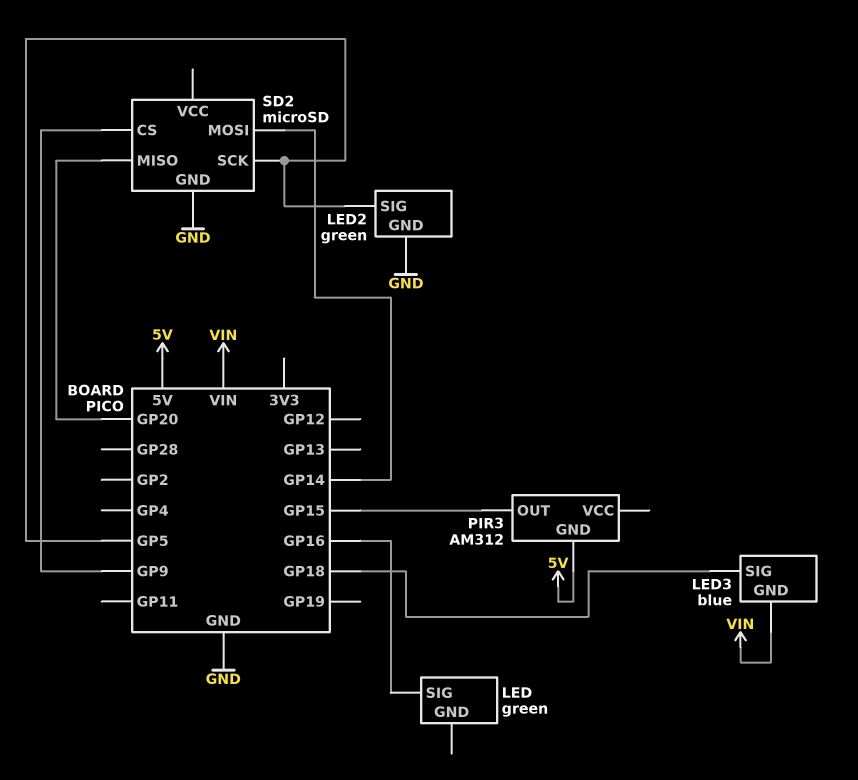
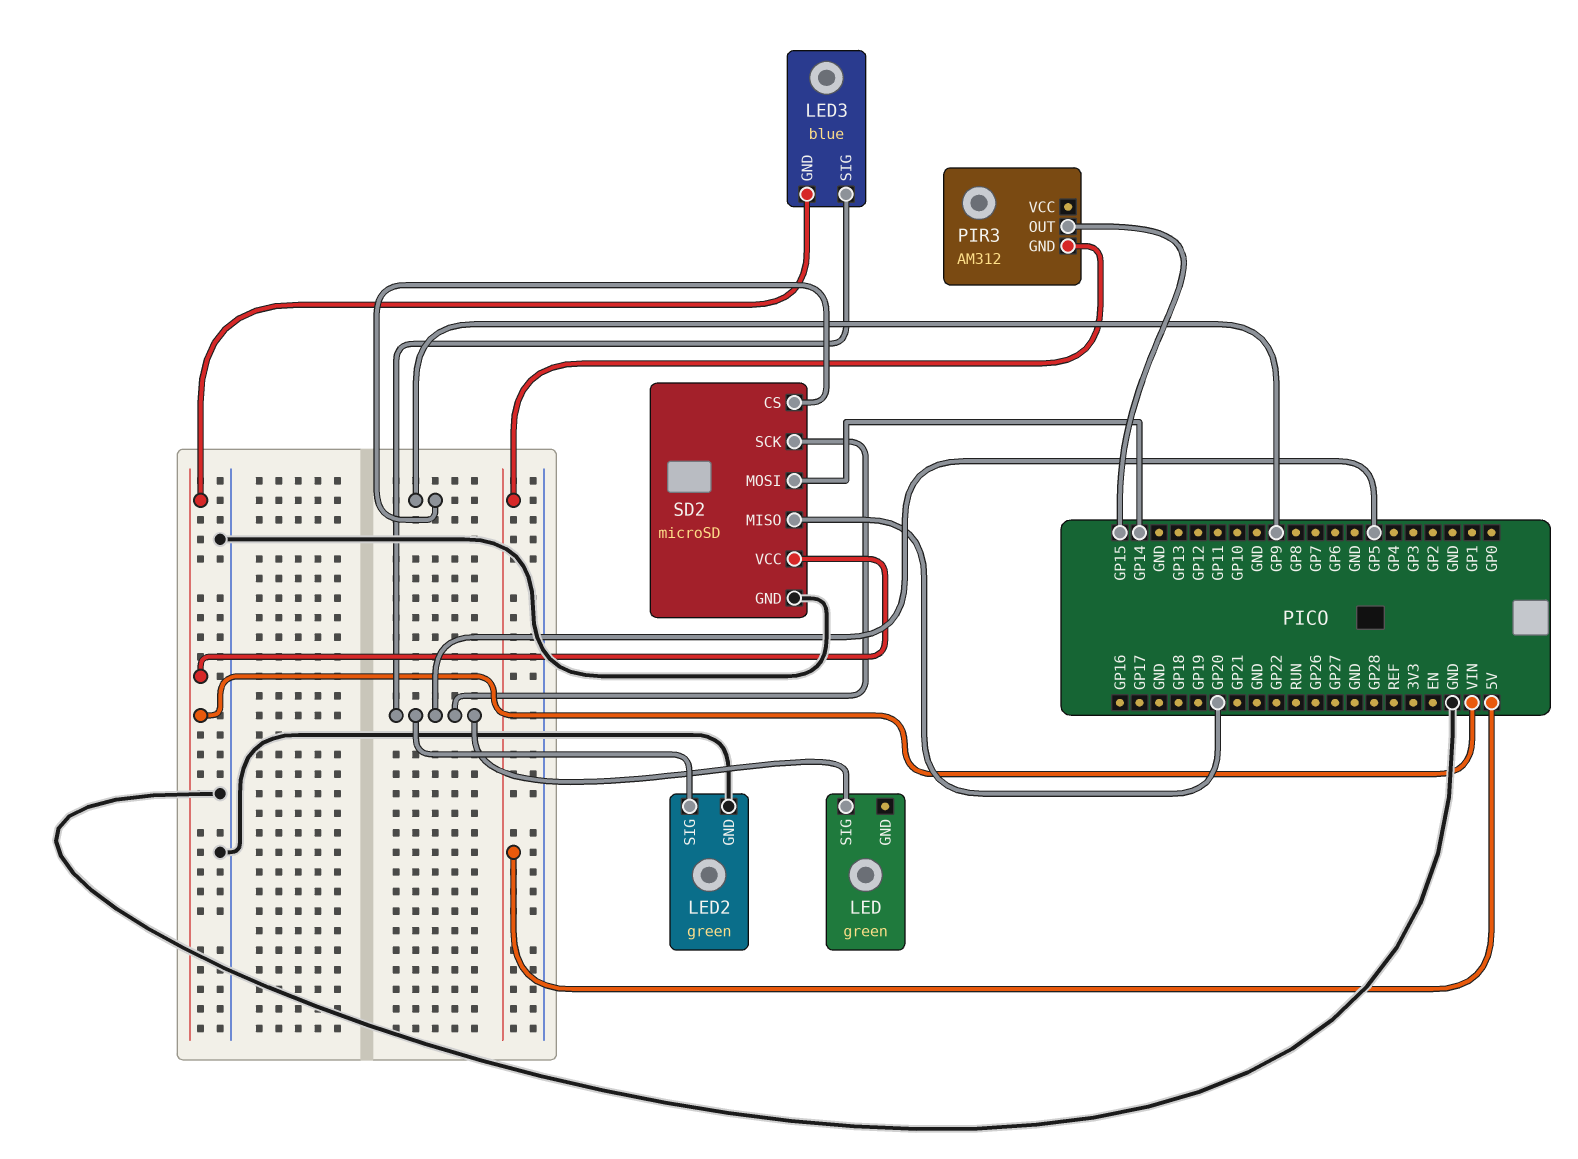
LED pin SIG: GP16 -> GP5
LED3 pin SIG: GP18 -> GP5
SD2 pin VCC: none -> VIN

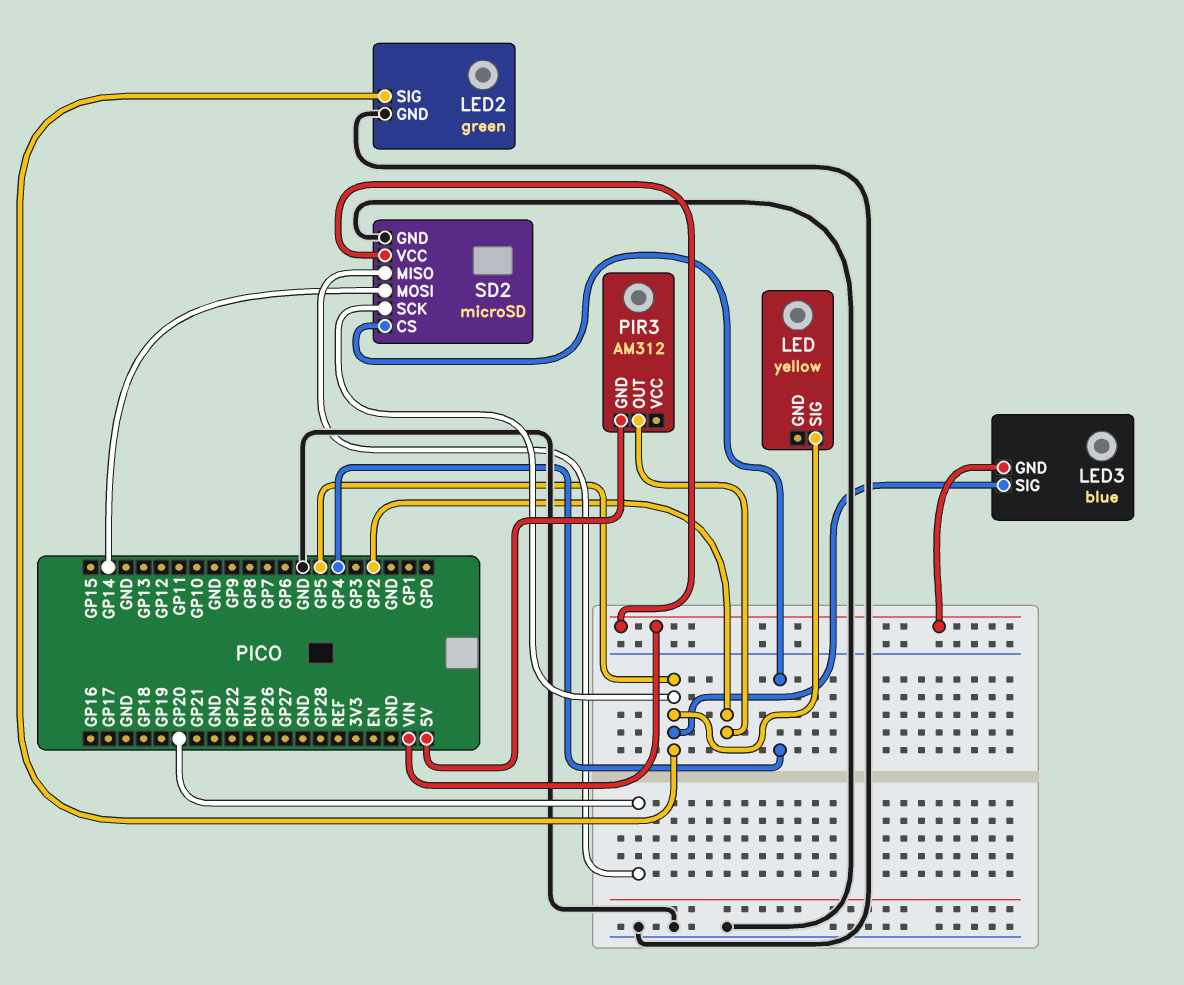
LED: green -> yellow
PIR3 pin OUT: GP15 -> GP2
SD2 pin CS: GP9 -> GP4

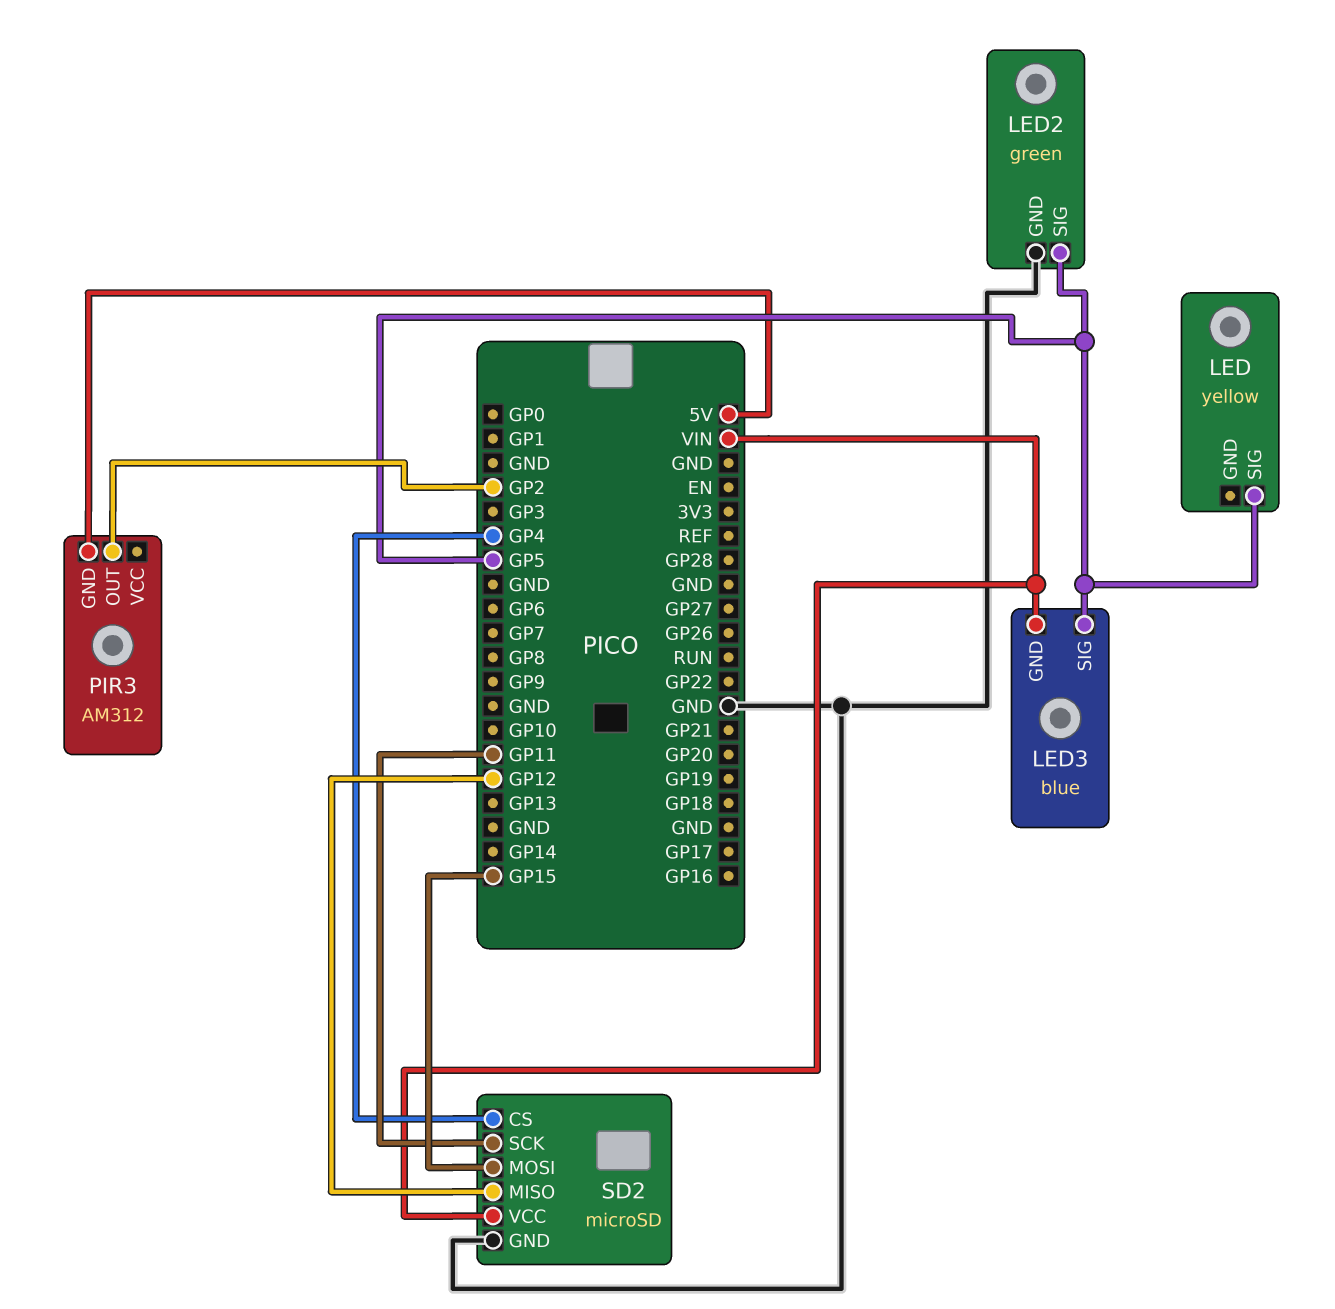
SD2 pin MISO: GP20 -> GP12
SD2 pin MOSI: GP14 -> GP15
SD2 pin SCK: GP5 -> GP11

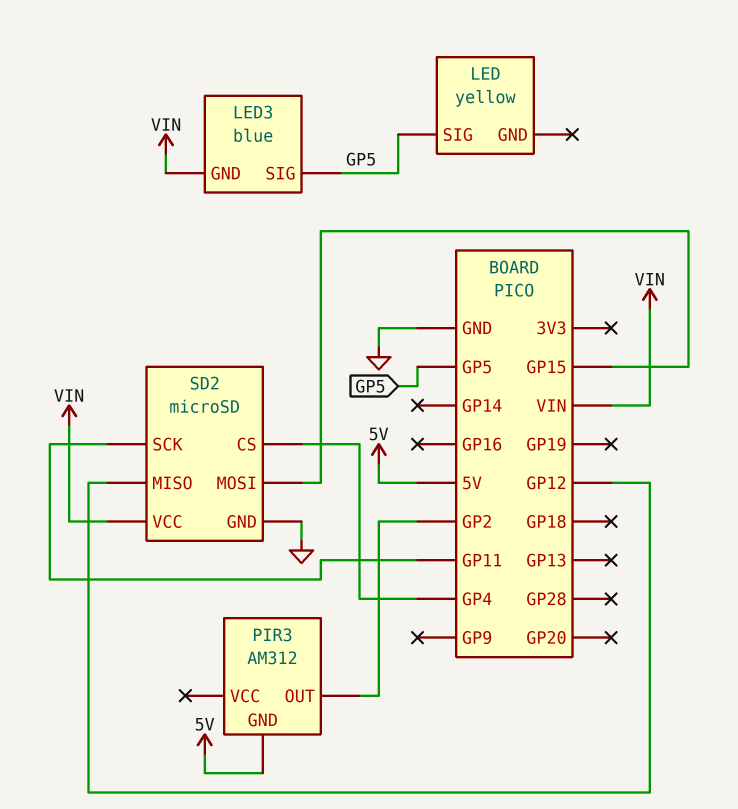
LED2: green -> none
LED2 pin GND: GND -> none
LED2 pin SIG: GP5 -> none

